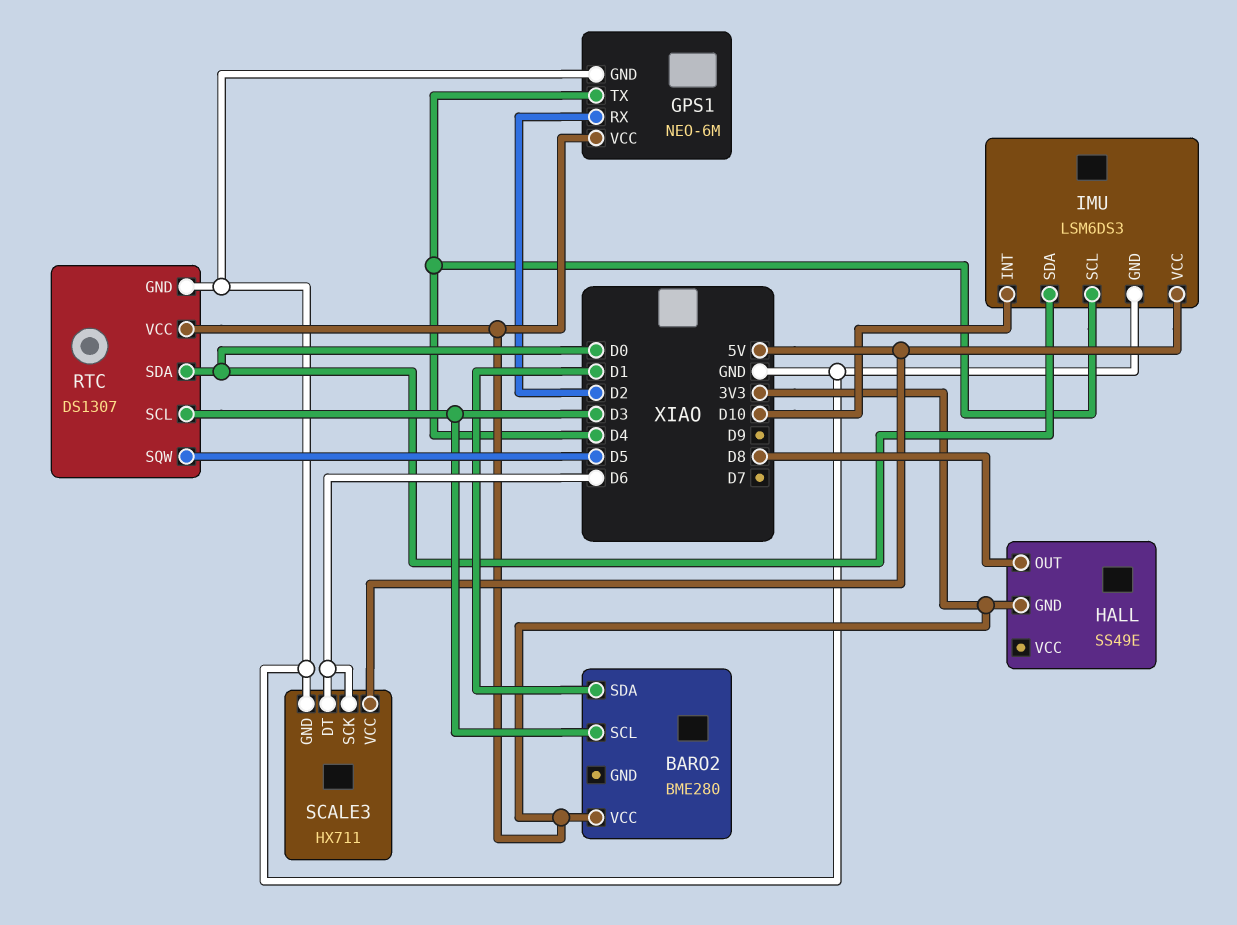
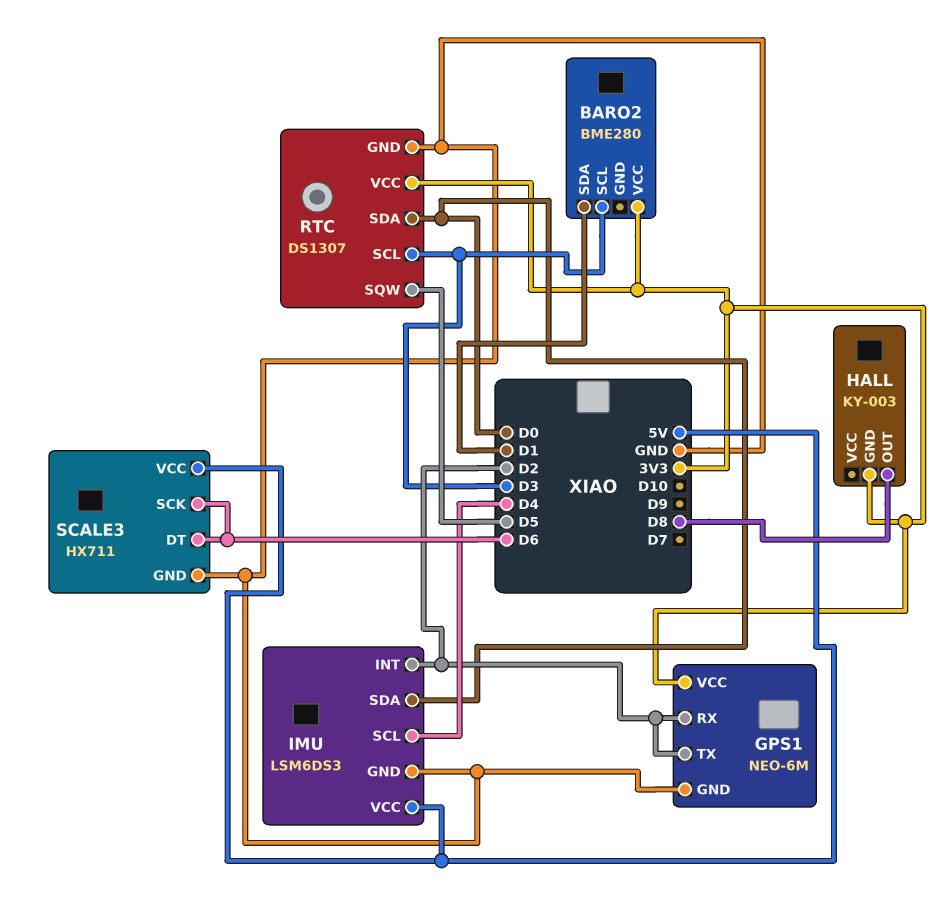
GPS1 pin TX: D4 -> D2
HALL: SS49E -> KY-003
IMU pin INT: D10 -> D2

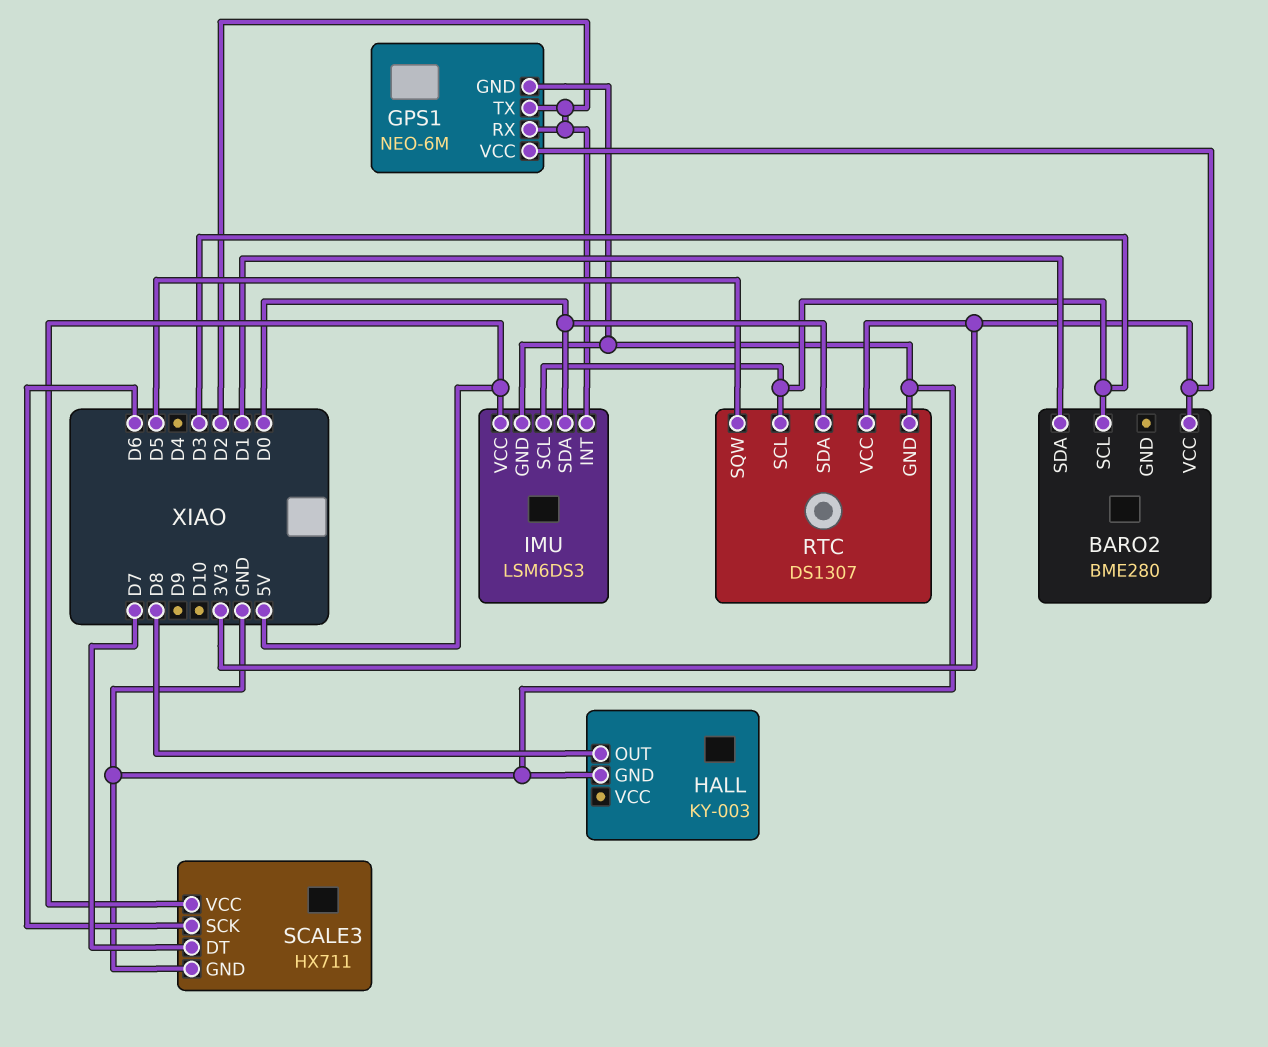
HALL pin GND: 3V3 -> GND
IMU pin SCL: D4 -> D3
SCALE3 pin DT: D6 -> D7

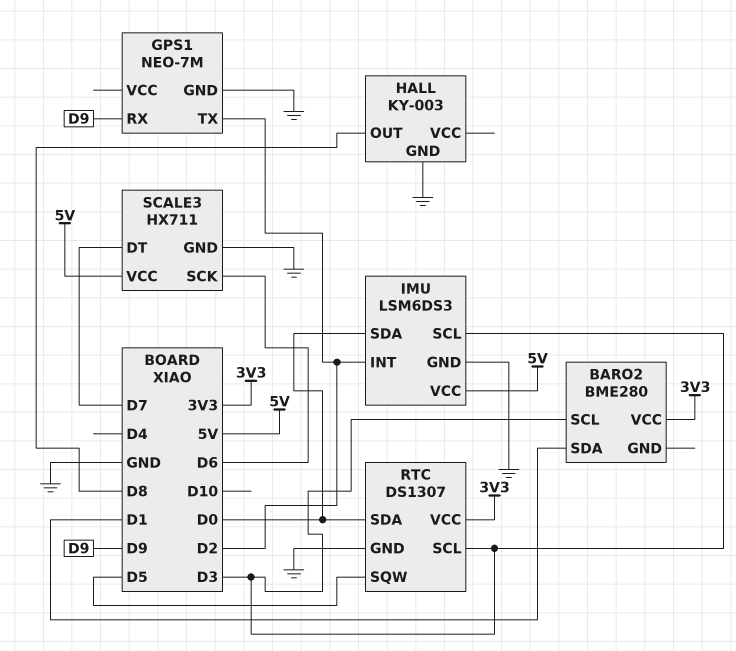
GPS1: NEO-6M -> NEO-7M
GPS1 pin RX: D2 -> D9
GPS1 pin VCC: 3V3 -> none

